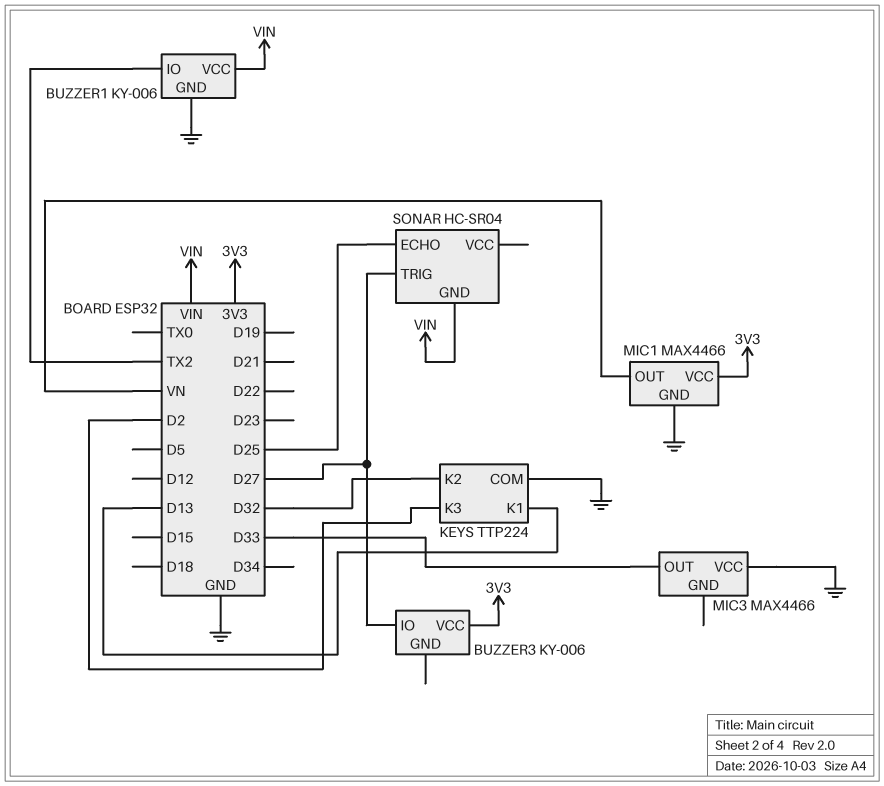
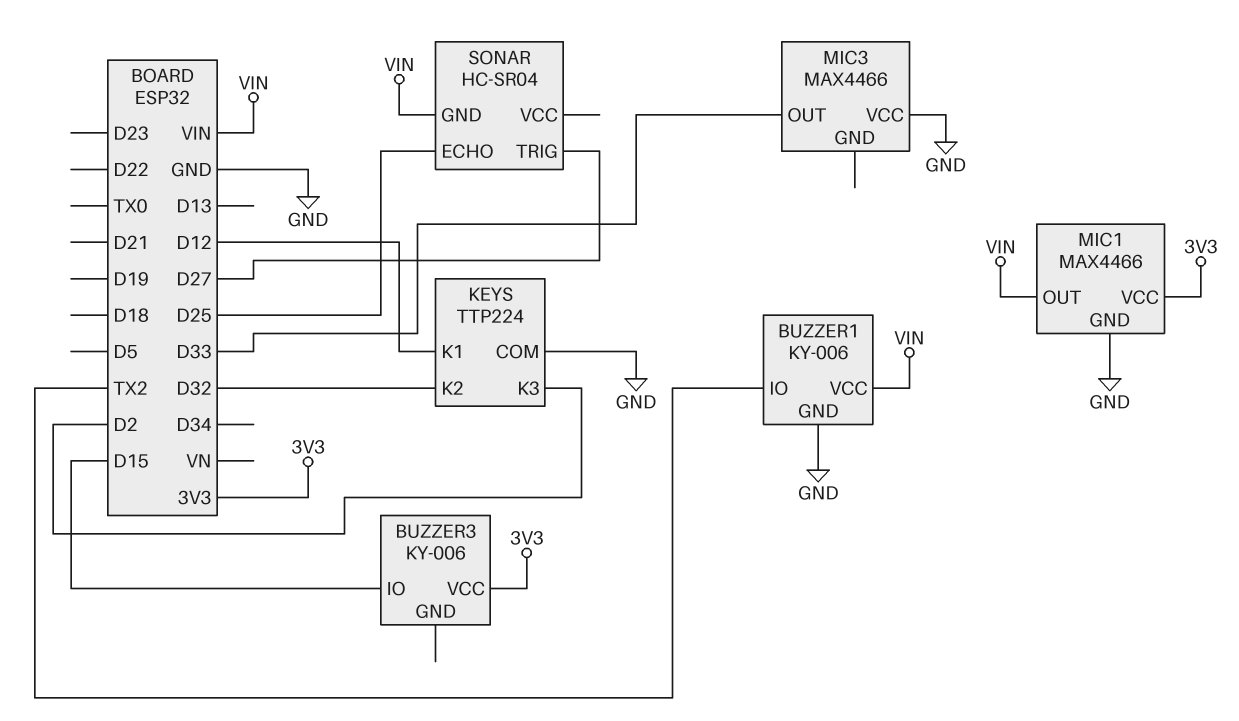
BUZZER3 pin IO: D27 -> D15
KEYS pin K1: D13 -> D12
MIC1 pin OUT: VN -> VIN

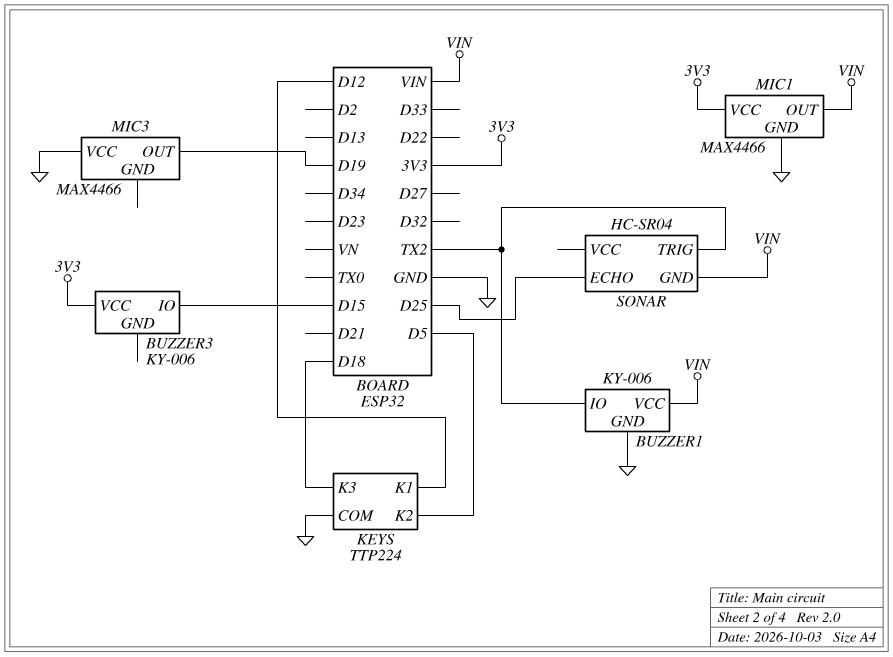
KEYS pin K2: D32 -> D5
KEYS pin K3: D2 -> D18
MIC3 pin OUT: D33 -> D19
SONAR pin TRIG: D27 -> TX2

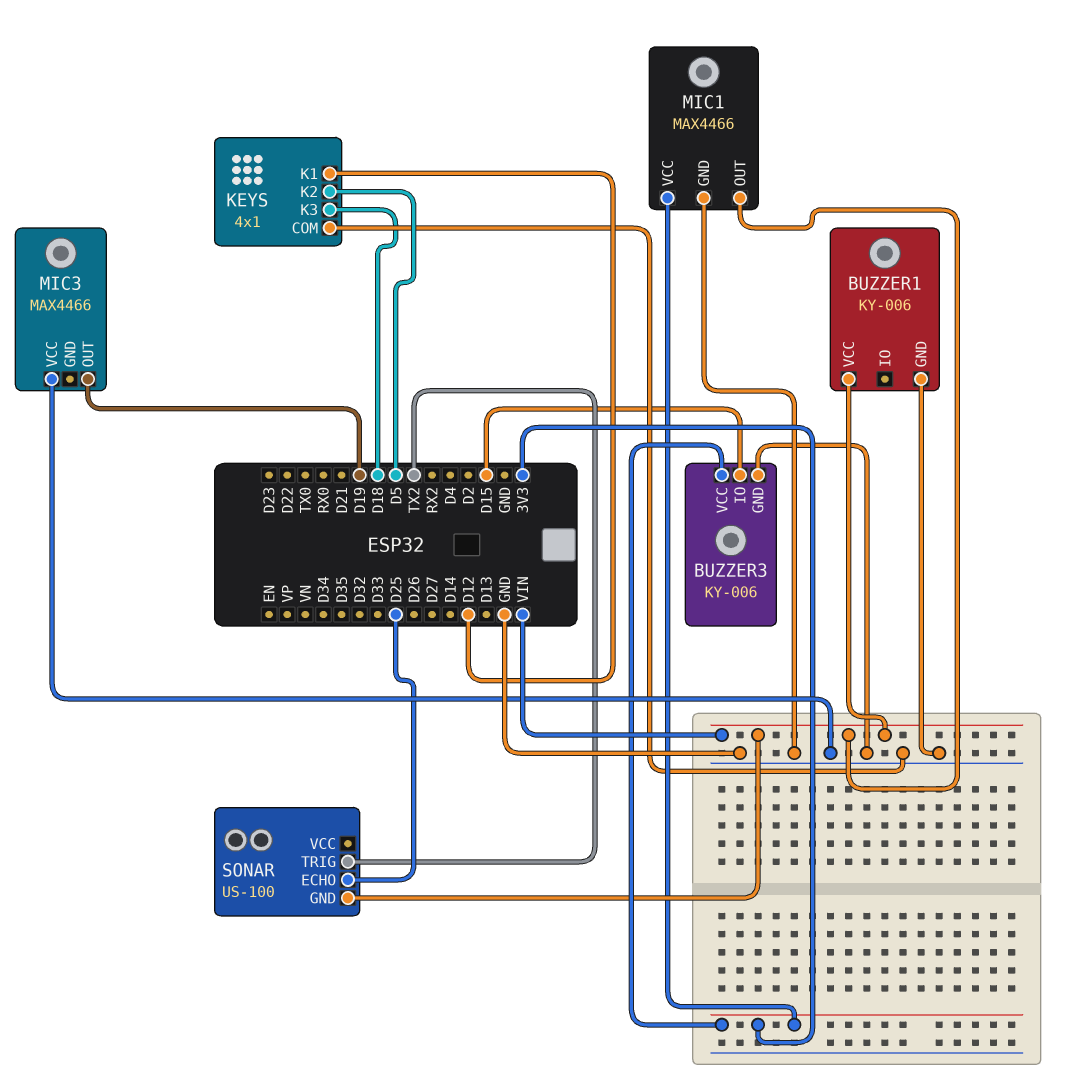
BUZZER1 pin IO: TX2 -> none
BUZZER3 pin GND: none -> GND
KEYS: TTP224 -> 4x1
SONAR: HC-SR04 -> US-100

